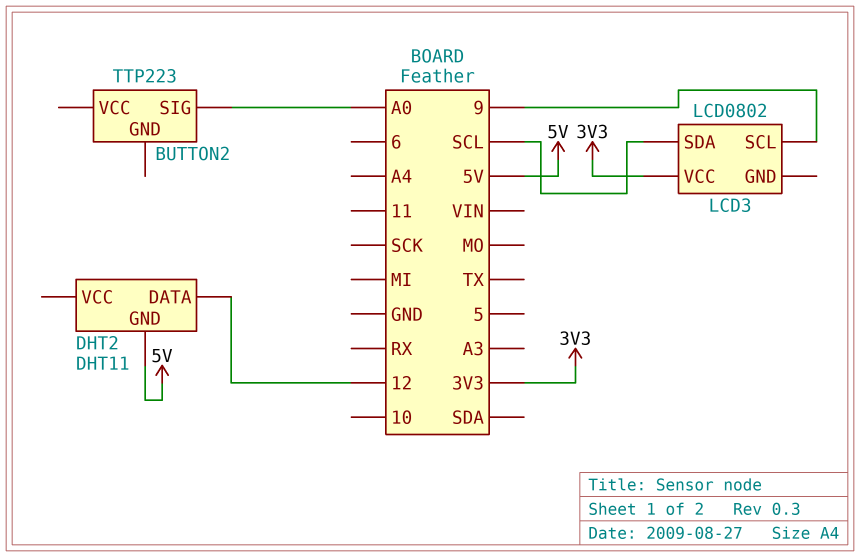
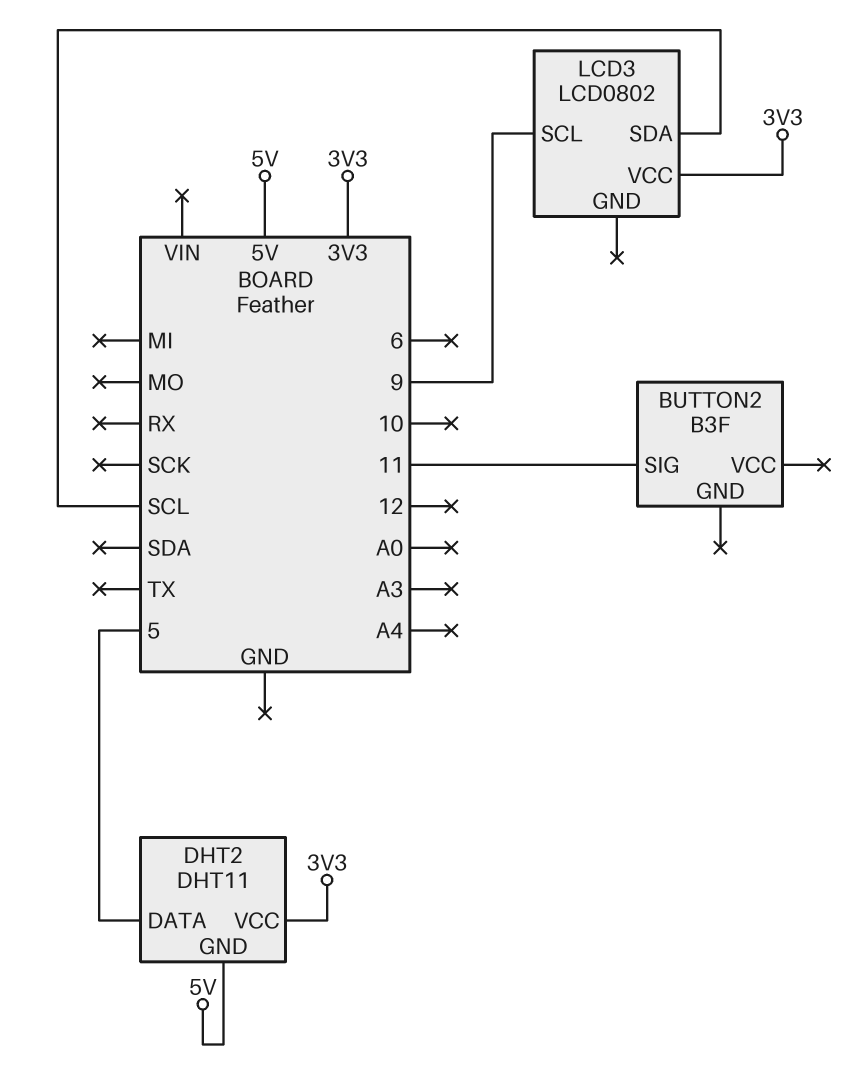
BUTTON2: TTP223 -> B3F
BUTTON2 pin SIG: A0 -> 11
DHT2 pin DATA: 12 -> 5
DHT2 pin VCC: none -> 3V3

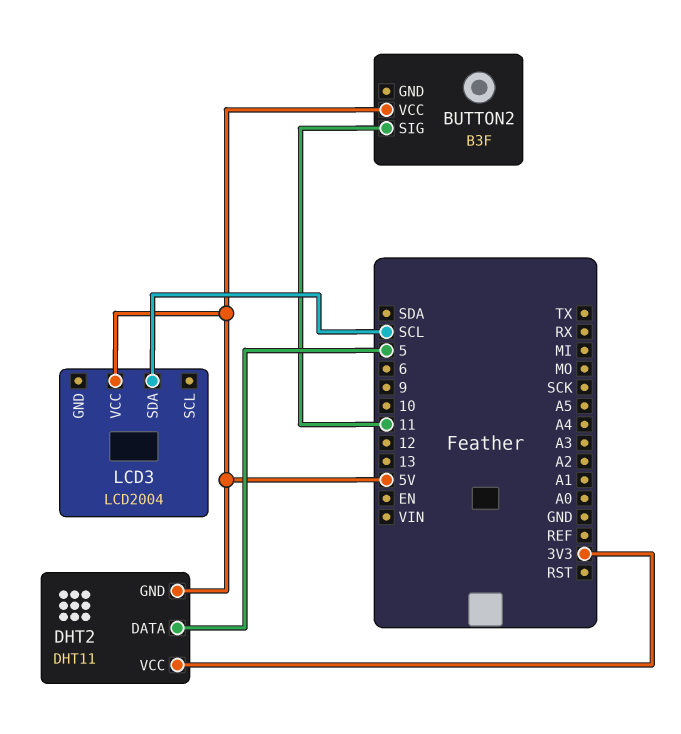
BUTTON2 pin VCC: none -> 5V
LCD3: LCD0802 -> LCD2004
LCD3 pin SCL: 9 -> none
LCD3 pin VCC: 3V3 -> 5V

